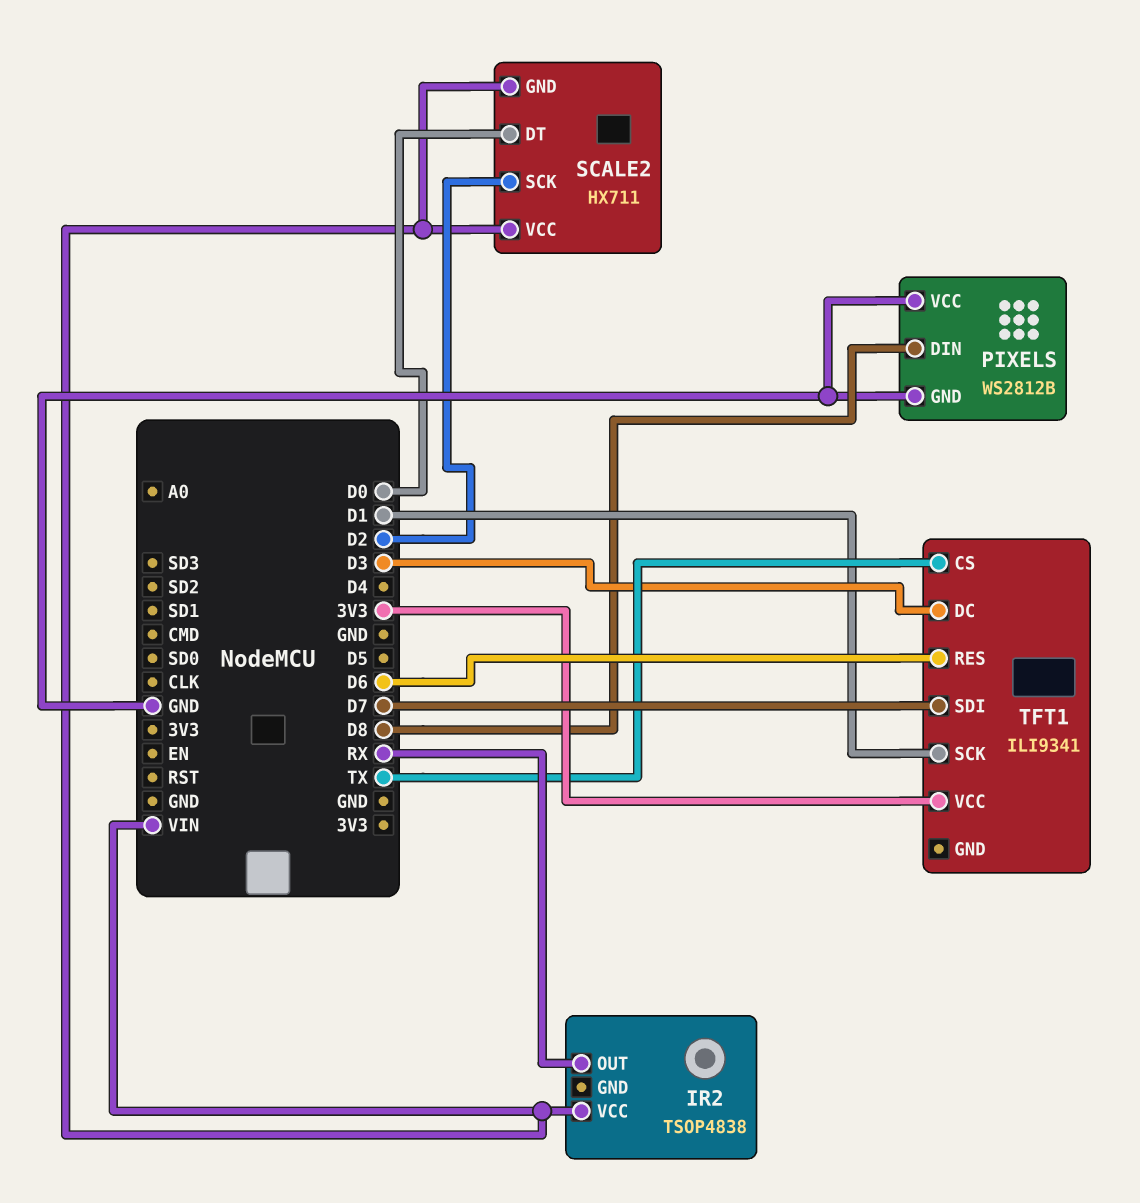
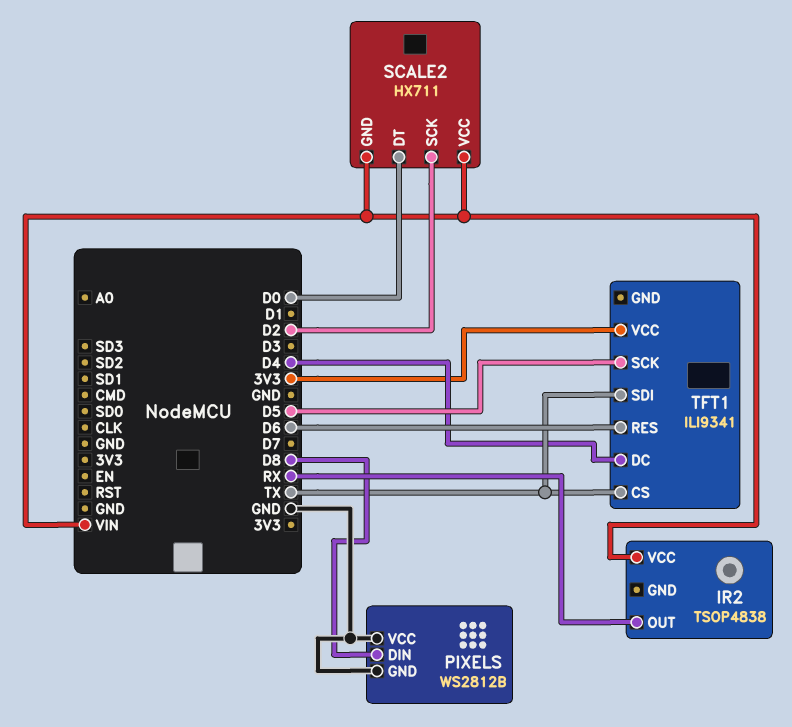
TFT1 pin DC: D3 -> D4
TFT1 pin SCK: D1 -> D5
TFT1 pin SDI: D7 -> TX

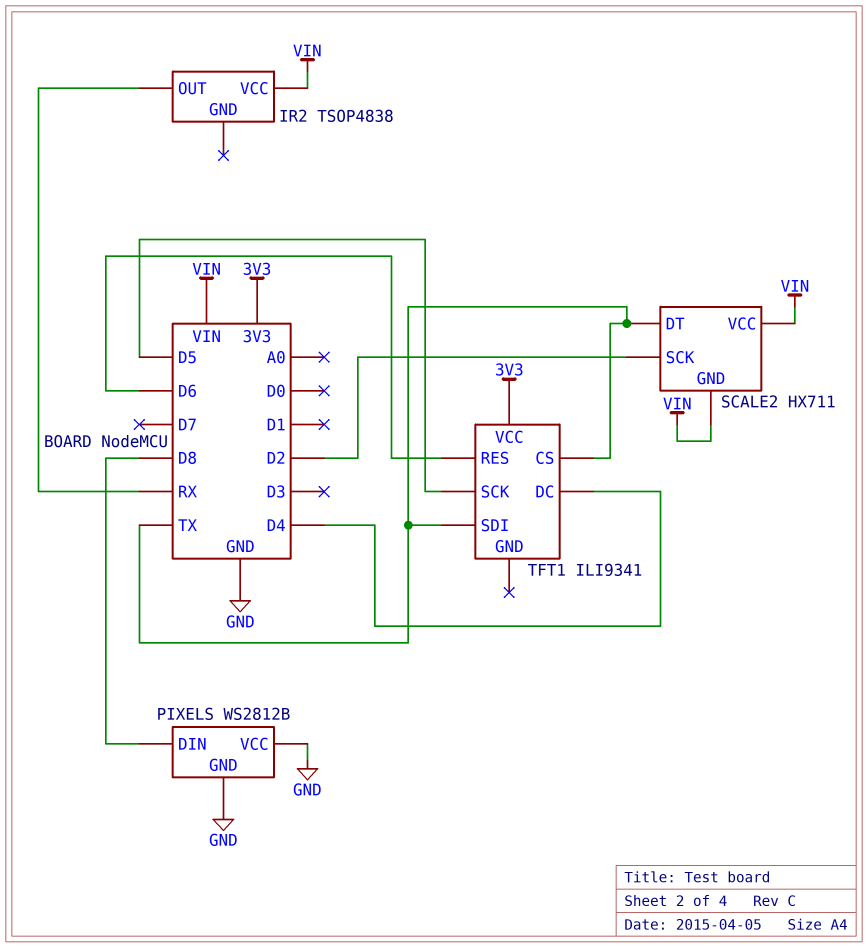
SCALE2 pin DT: D0 -> TX

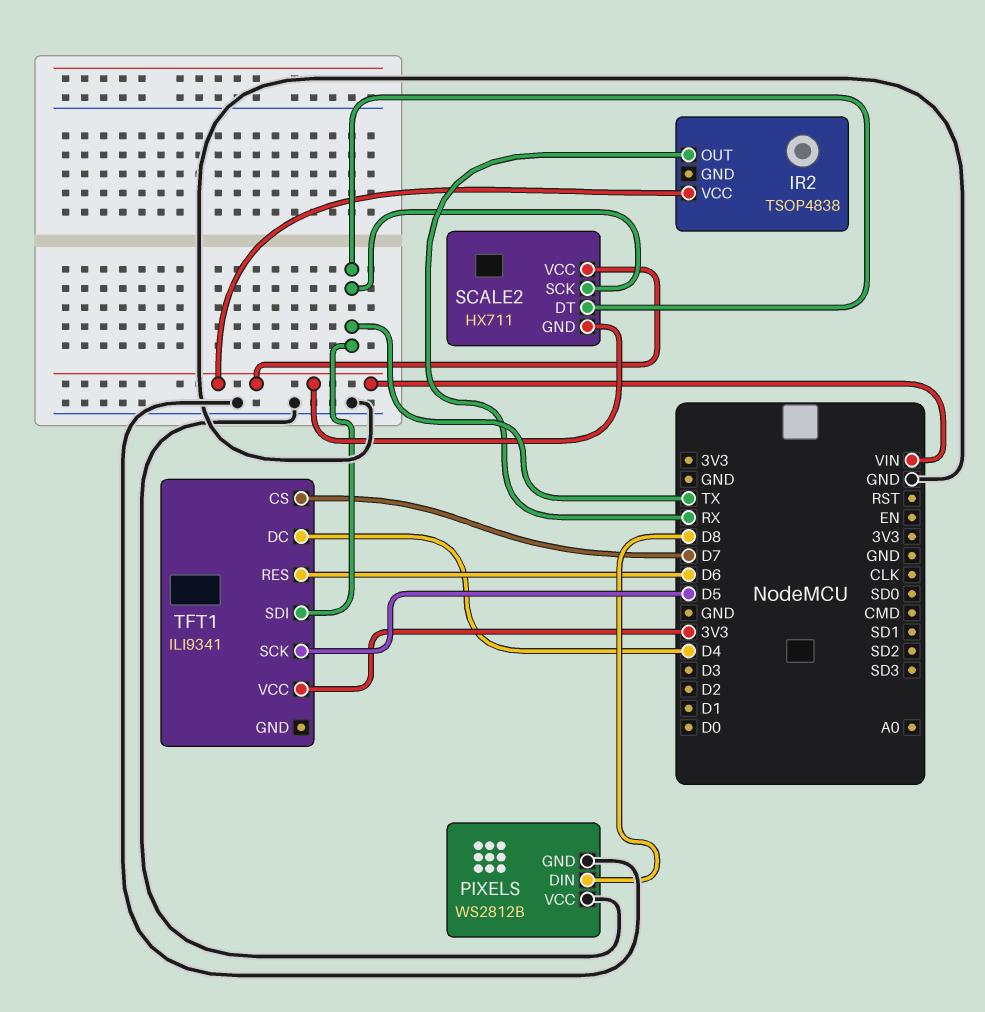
SCALE2 pin SCK: D2 -> TX
TFT1 pin CS: TX -> D7

